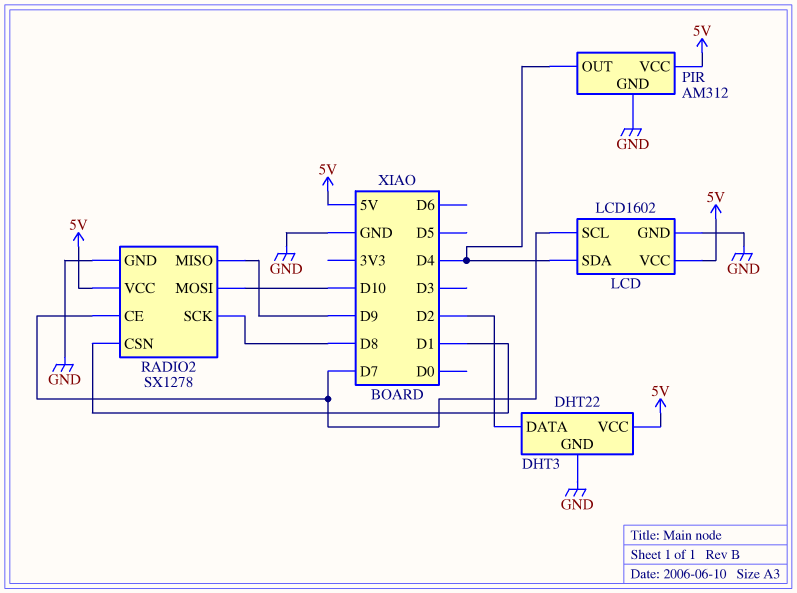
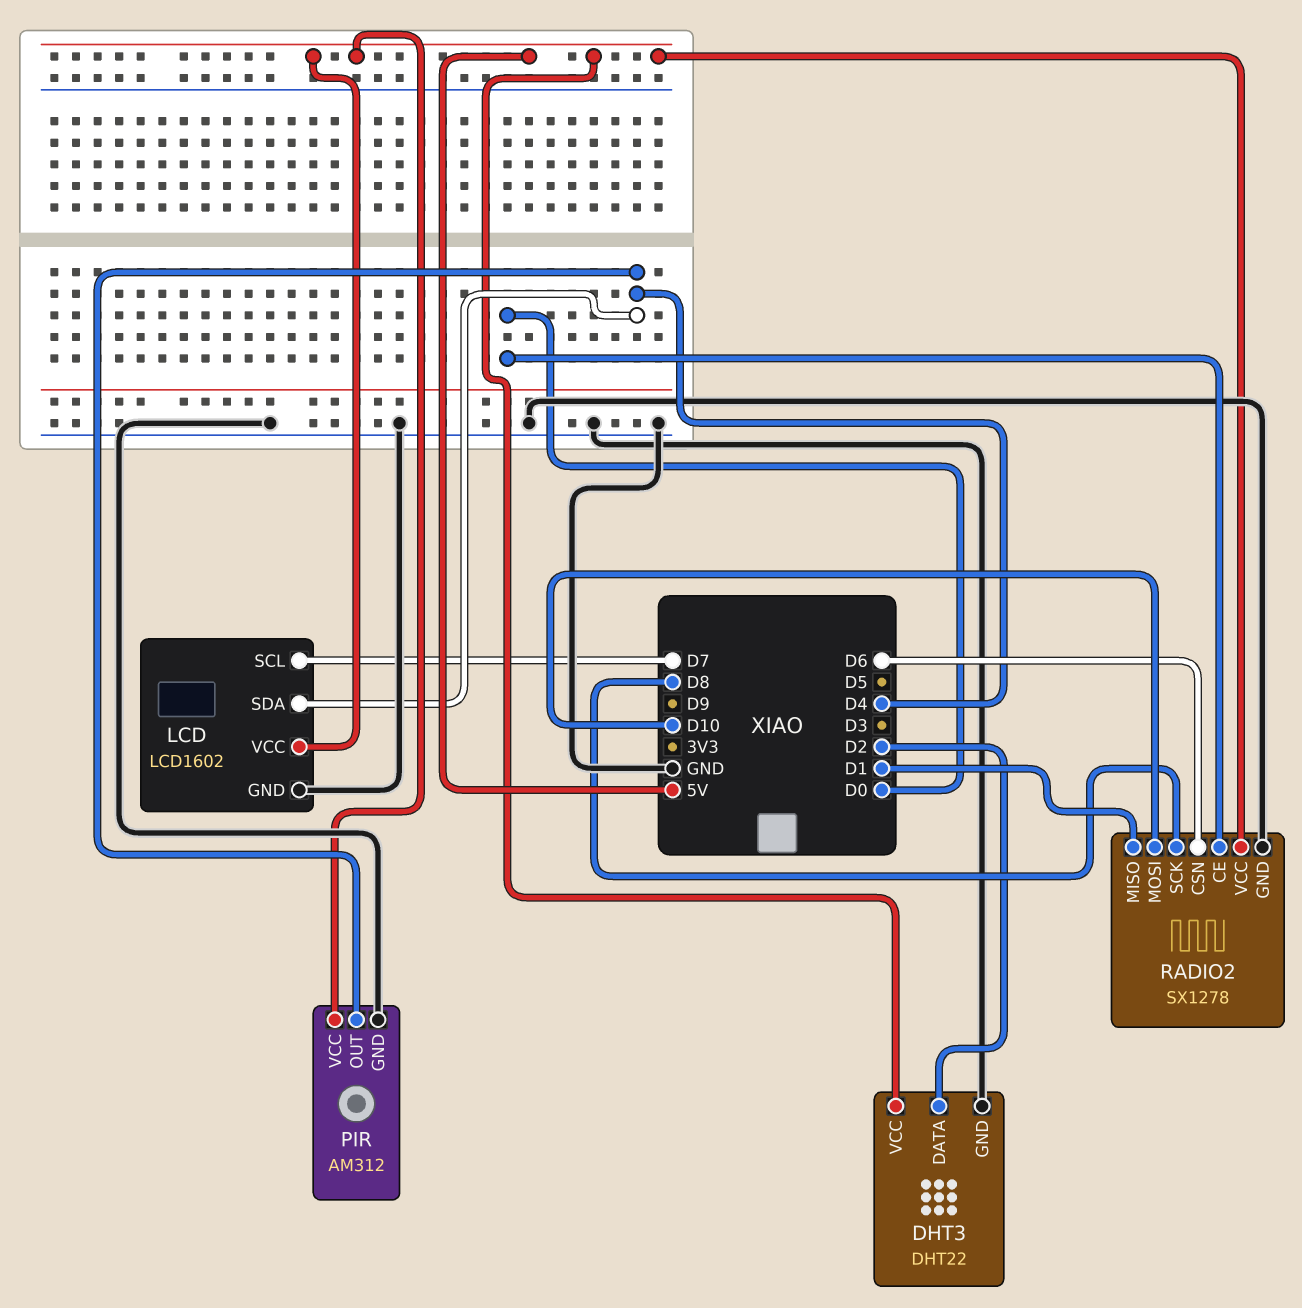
RADIO2 pin CE: D7 -> D0
RADIO2 pin CSN: D1 -> D6
RADIO2 pin MISO: D9 -> D1

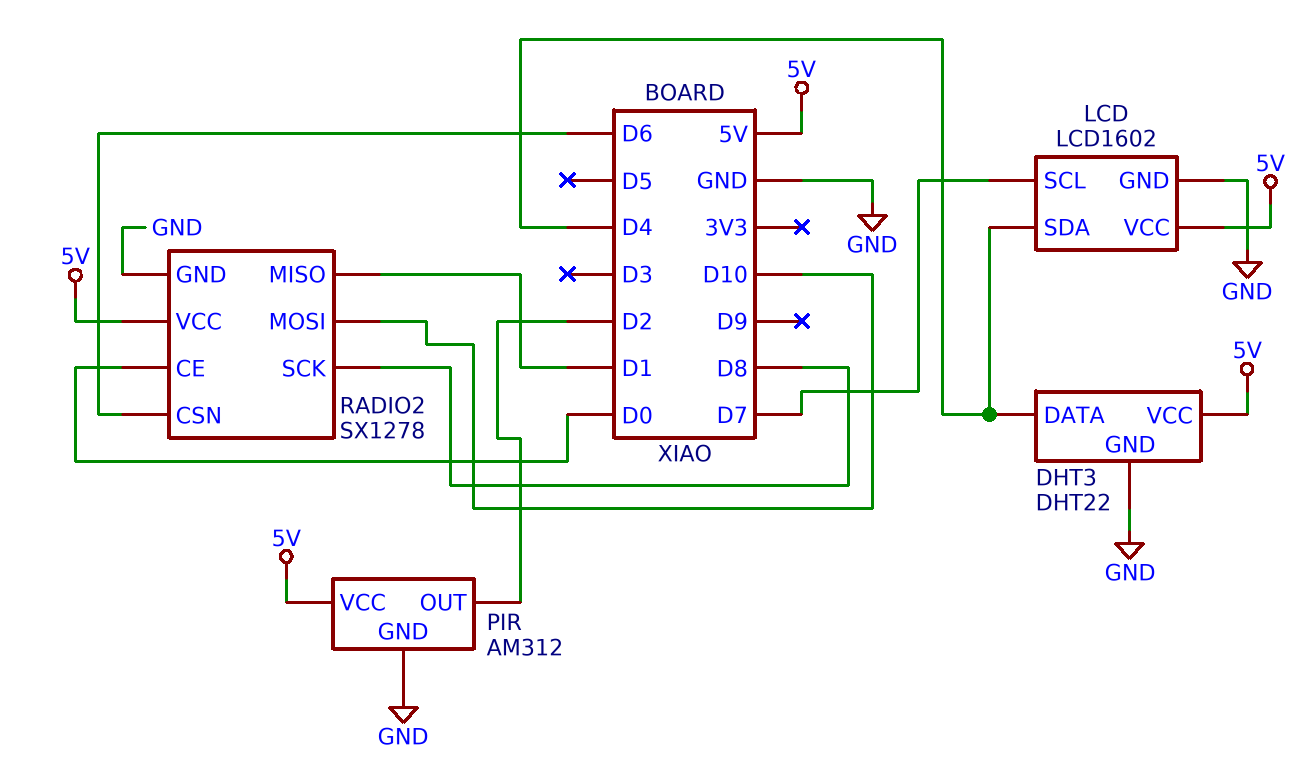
DHT3 pin DATA: D2 -> D4
PIR pin OUT: D4 -> D2

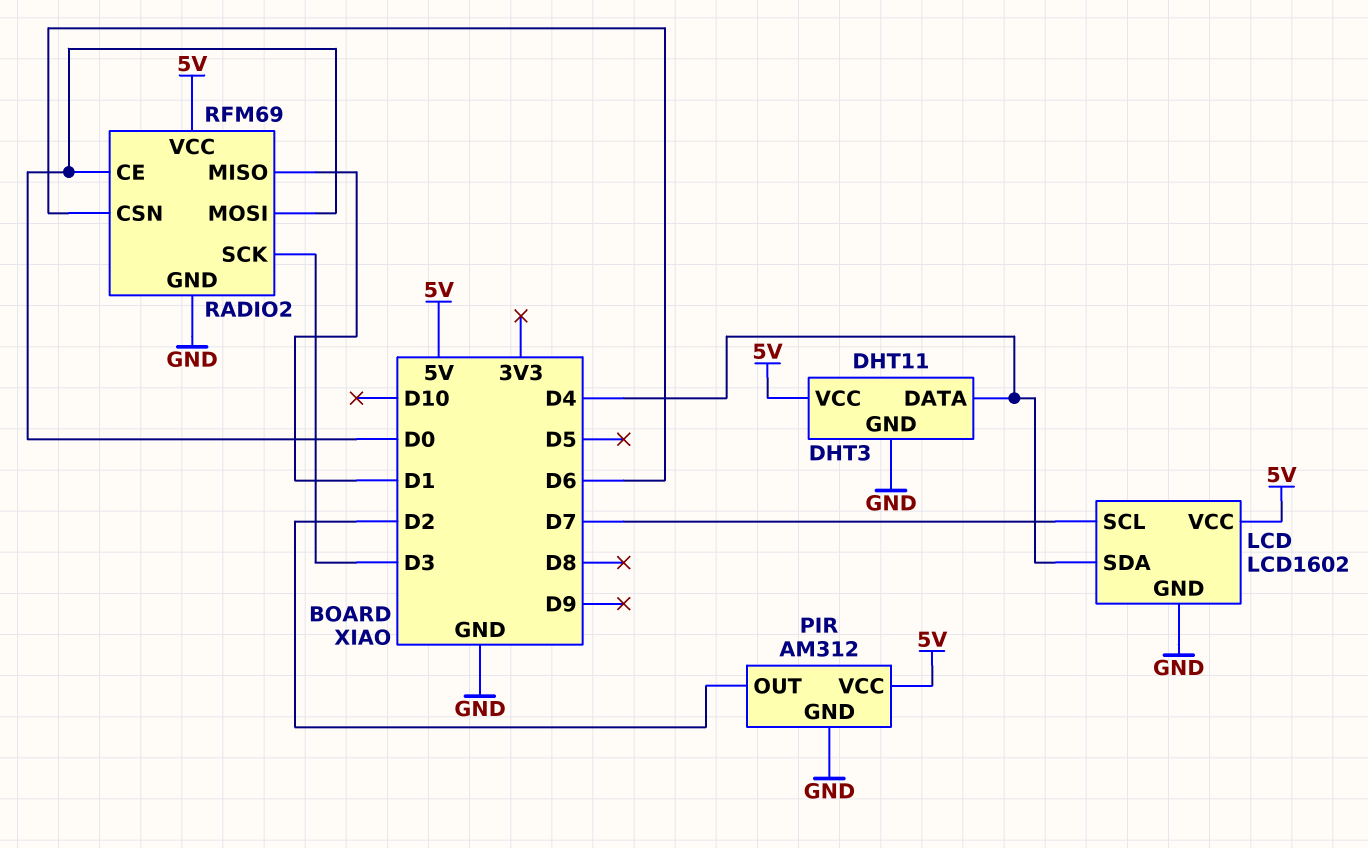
DHT3: DHT22 -> DHT11
RADIO2: SX1278 -> RFM69
RADIO2 pin MOSI: D10 -> D0
RADIO2 pin SCK: D8 -> D3

